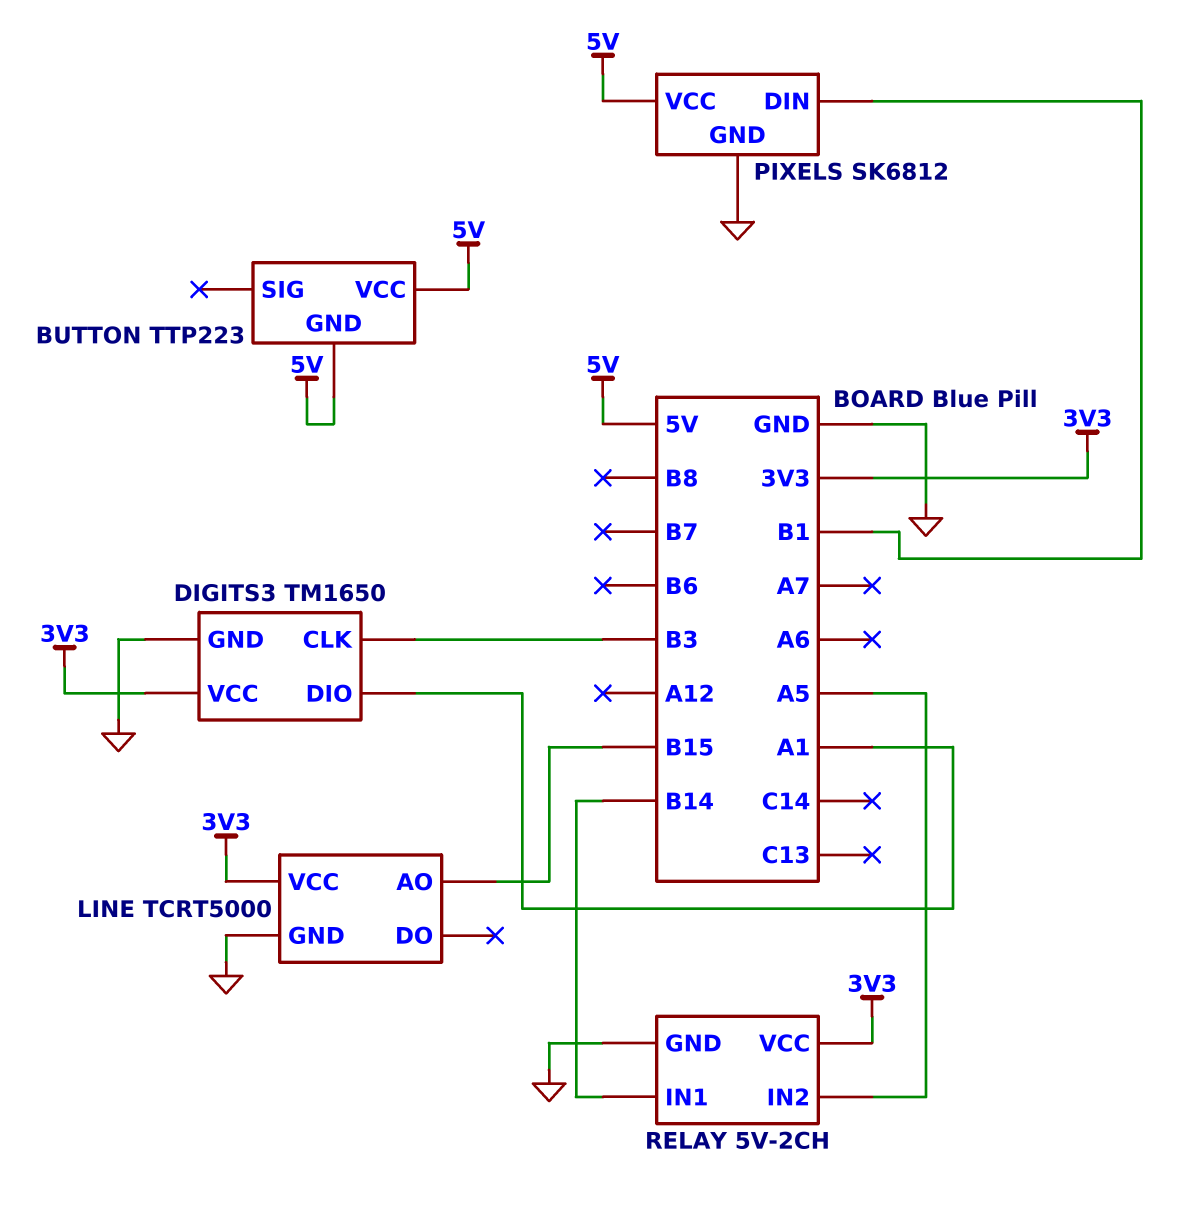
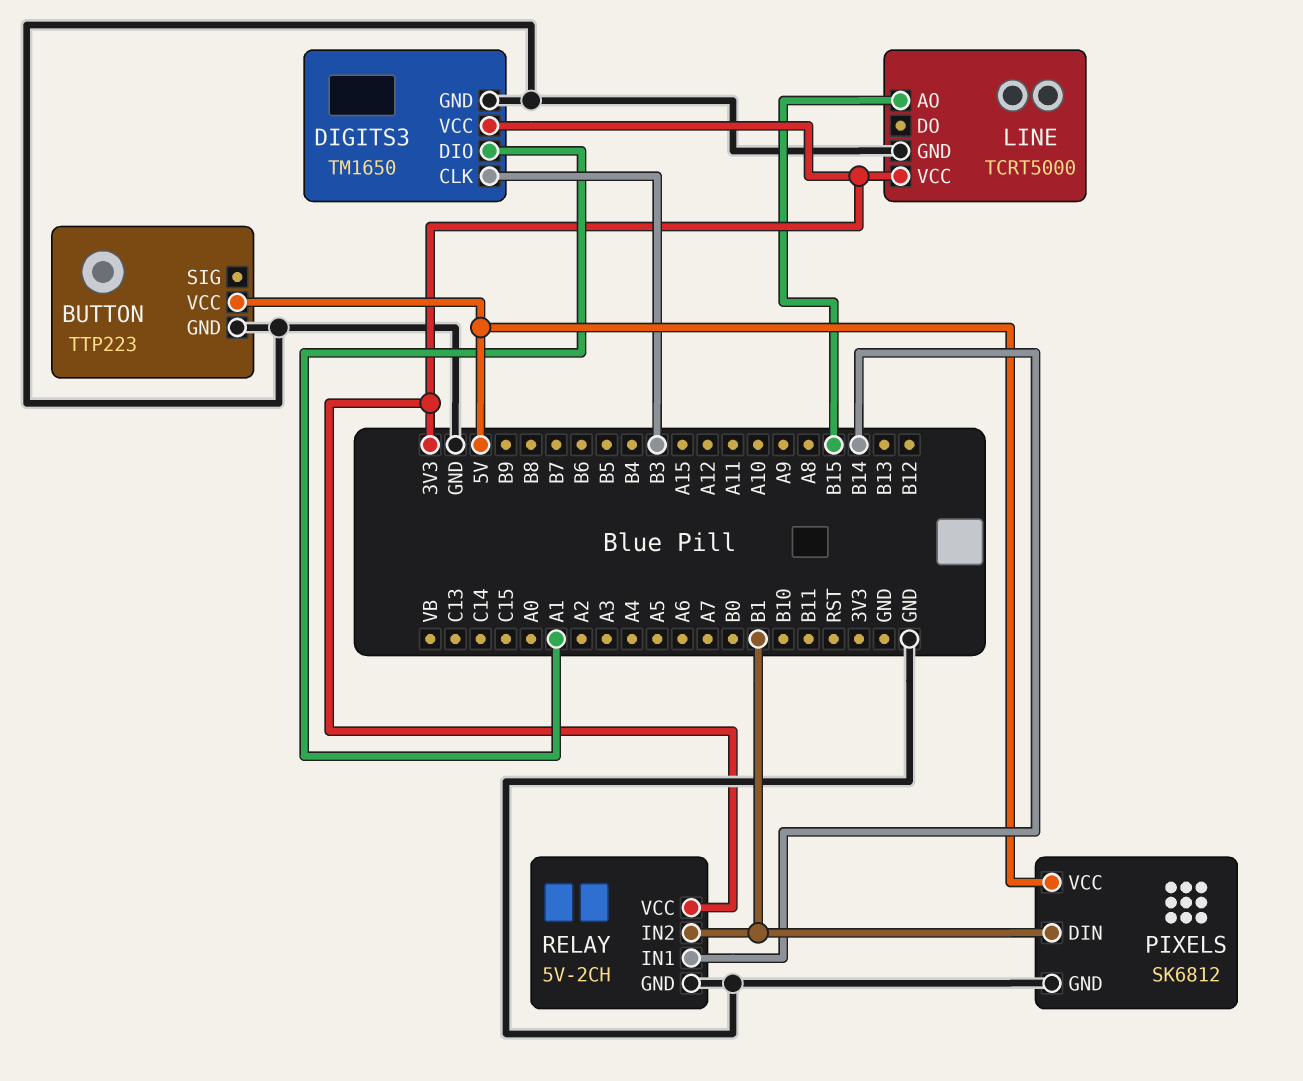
BUTTON pin GND: 5V -> GND
RELAY pin IN2: A5 -> B1

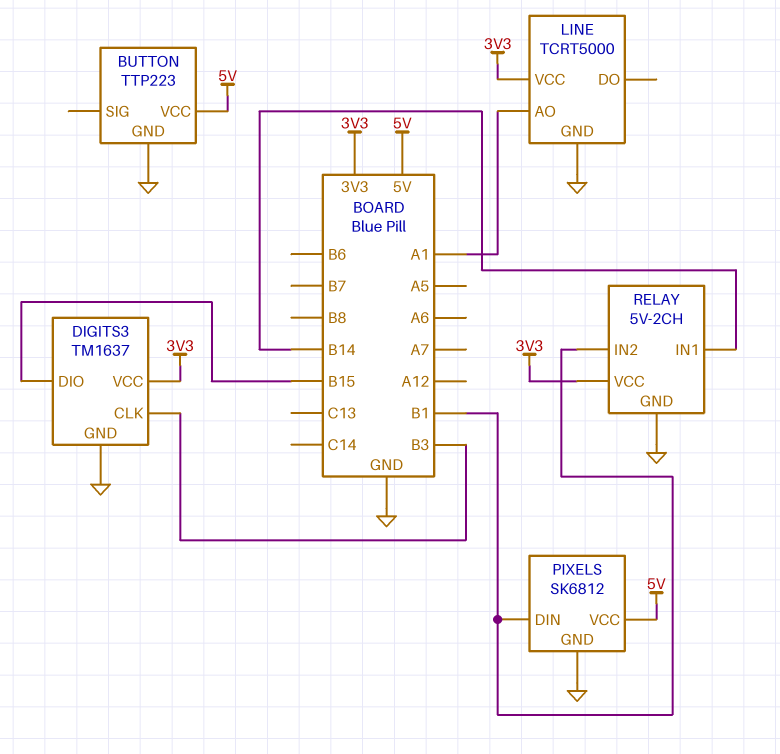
DIGITS3: TM1650 -> TM1637
DIGITS3 pin DIO: A1 -> B15
LINE pin AO: B15 -> A1

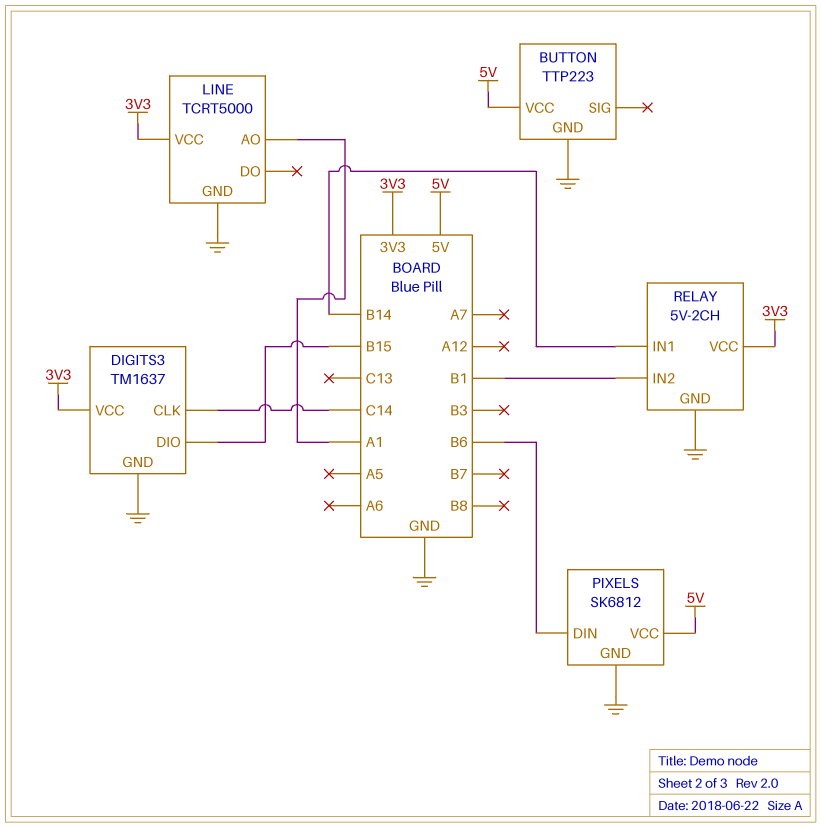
DIGITS3 pin CLK: B3 -> C14
PIXELS pin DIN: B1 -> B6

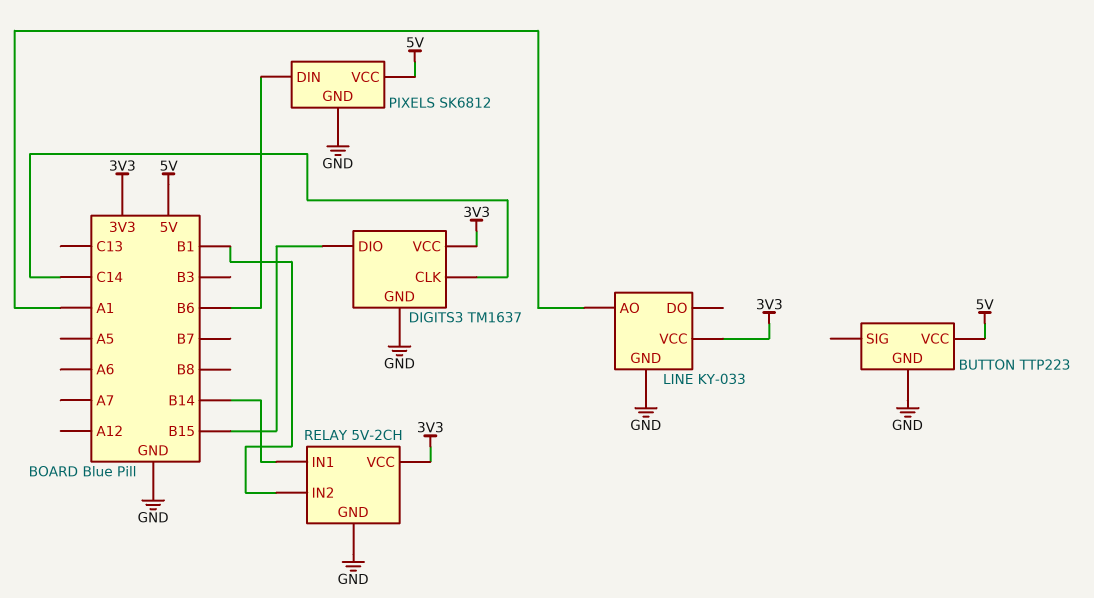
LINE: TCRT5000 -> KY-033

